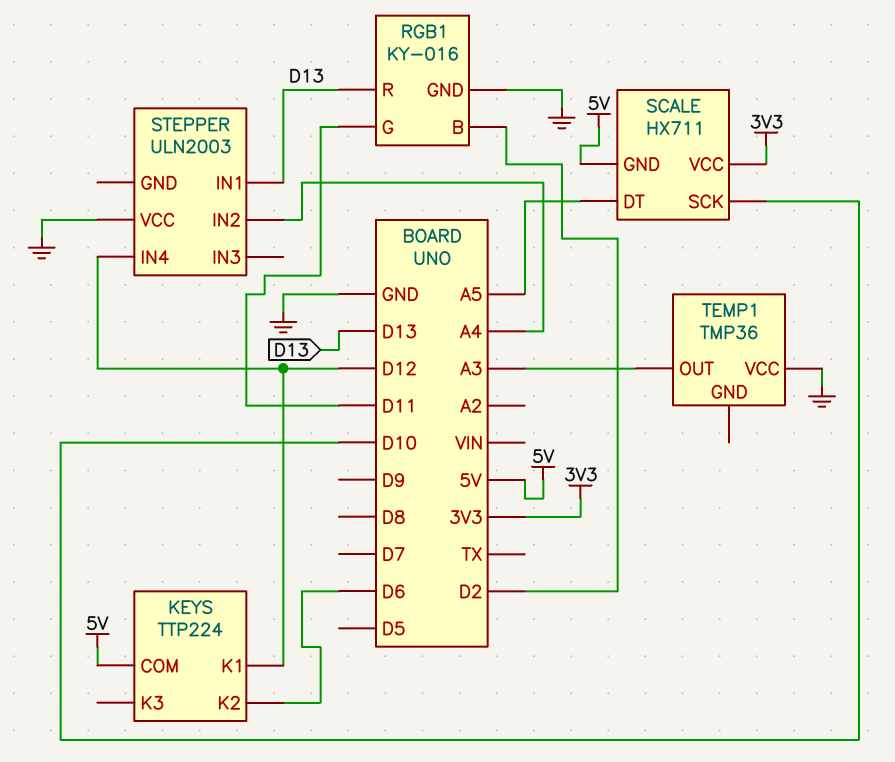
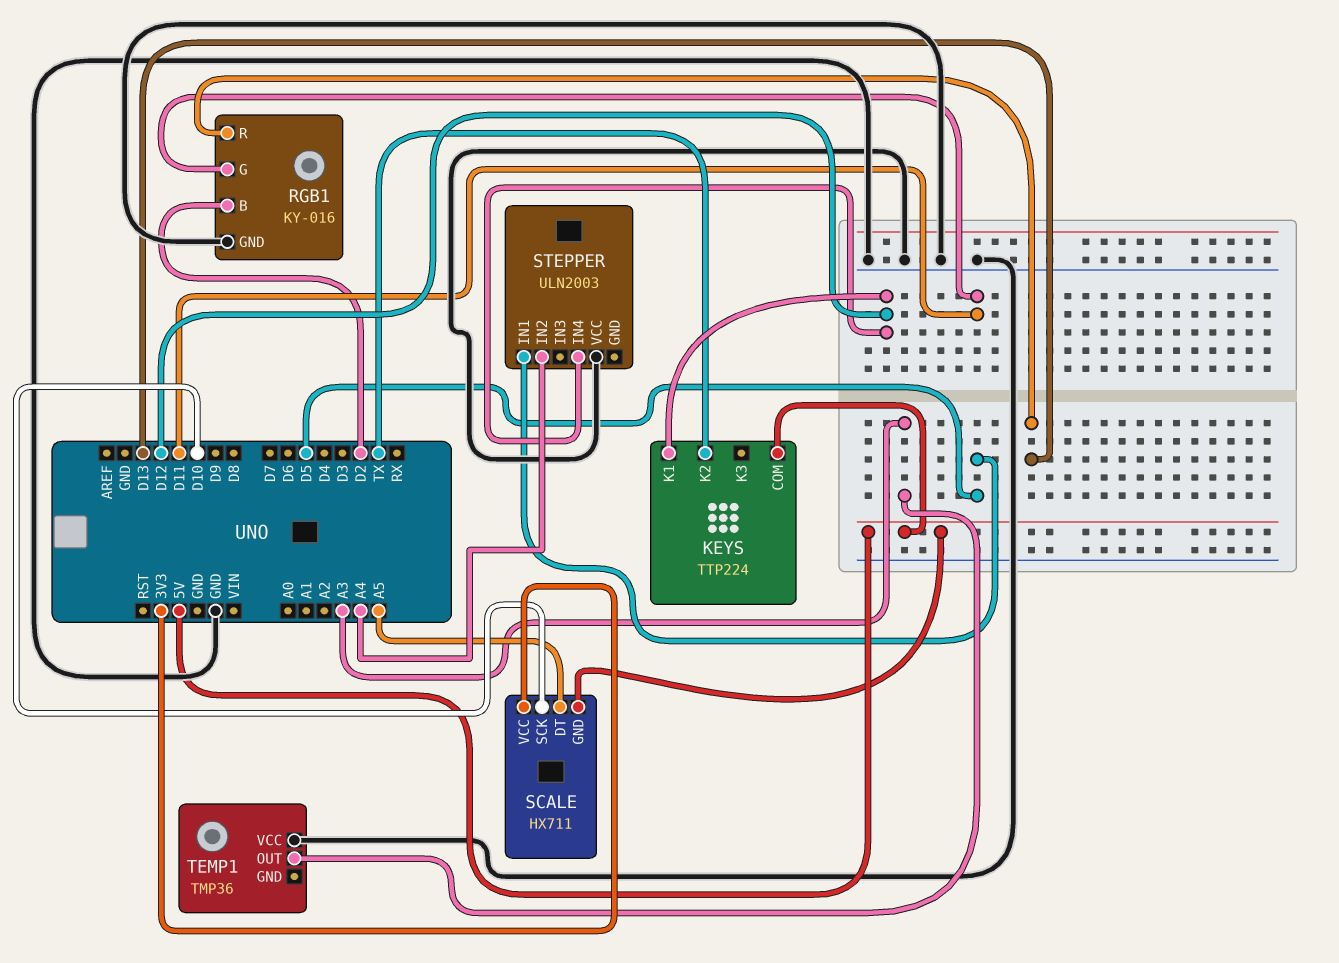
KEYS pin K2: D6 -> TX
STEPPER pin IN1: D13 -> D5

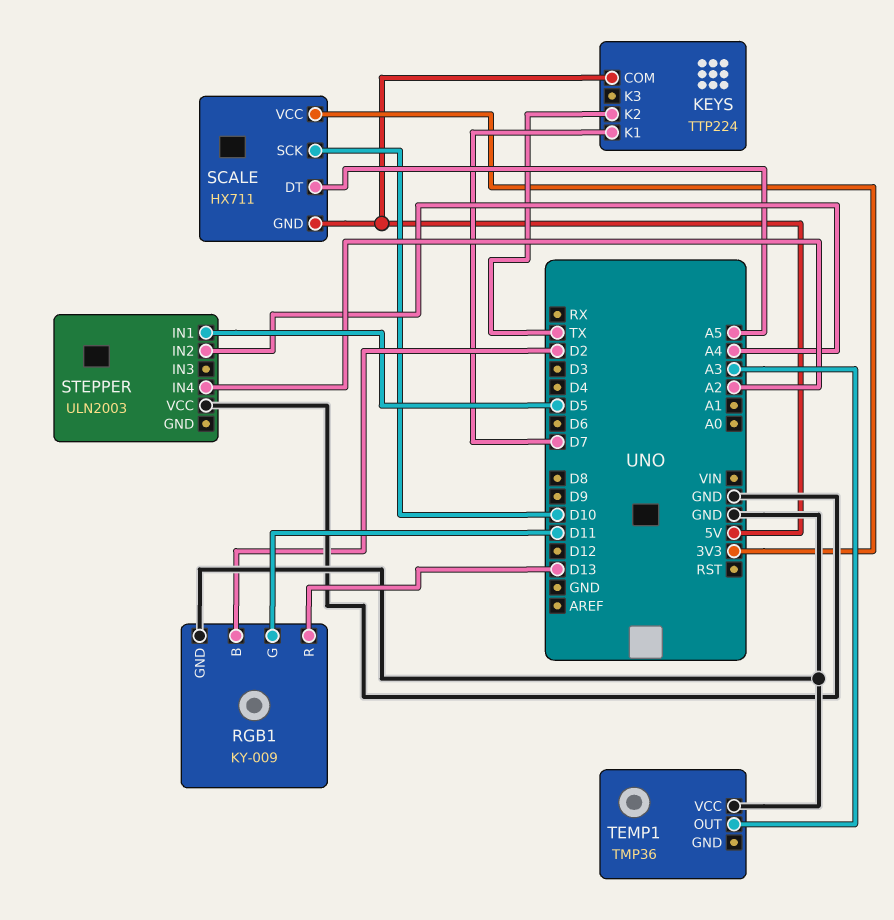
KEYS pin K1: D12 -> D7
RGB1: KY-016 -> KY-009
STEPPER pin IN4: D12 -> A2

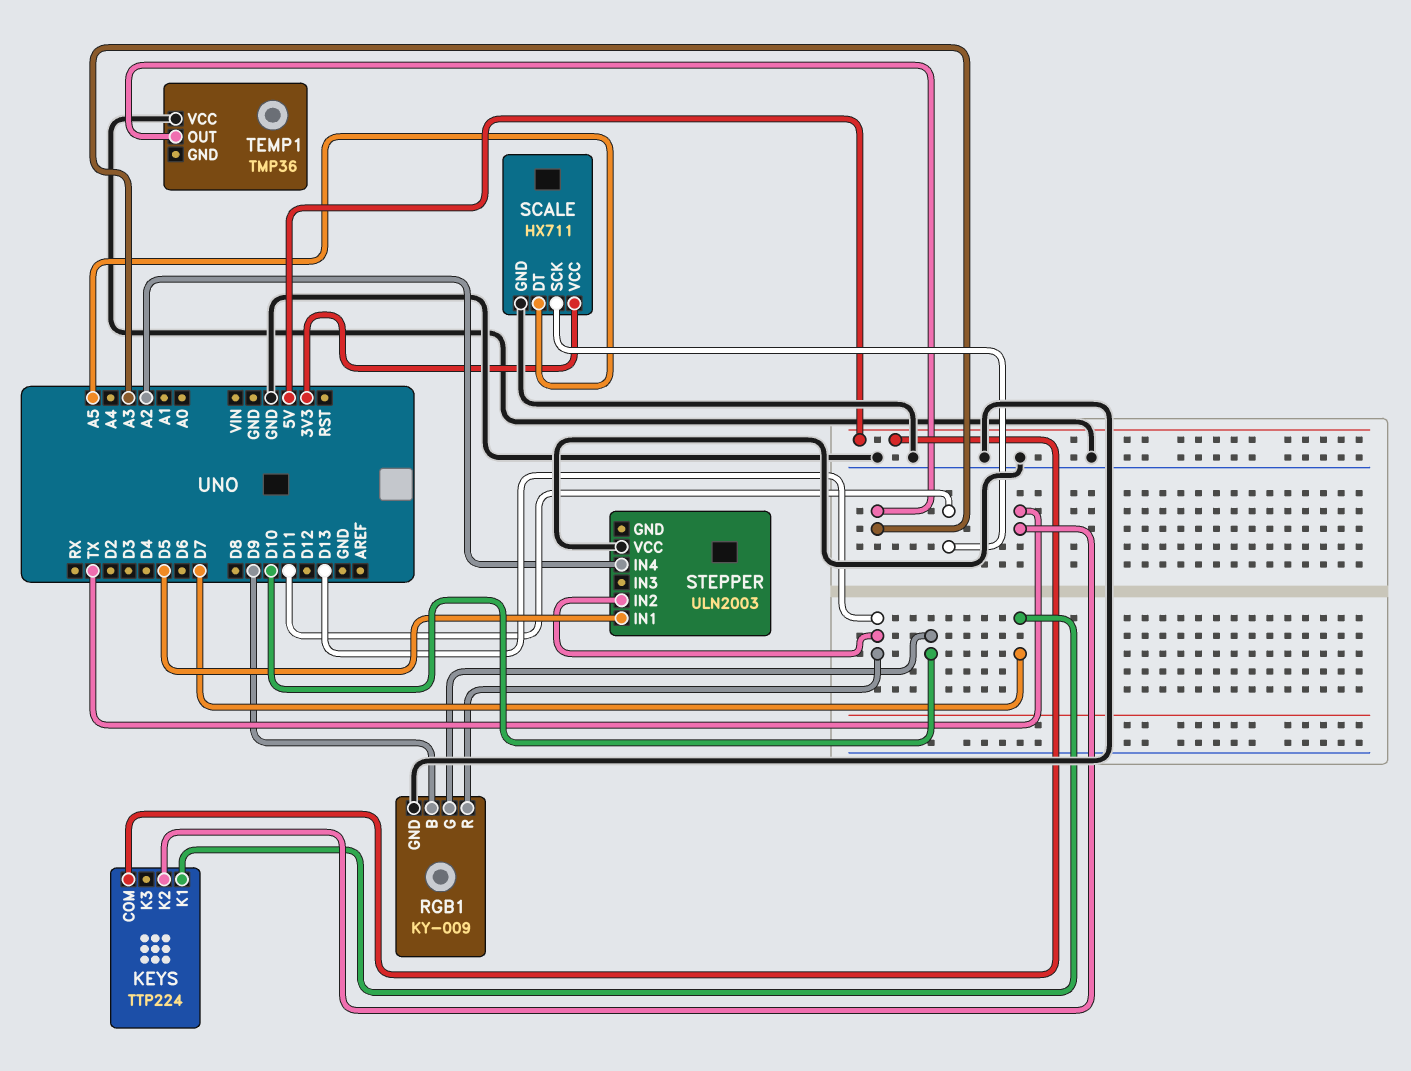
RGB1 pin B: D2 -> D9
RGB1 pin G: D11 -> D10
SCALE pin GND: 5V -> GND
SCALE pin SCK: D10 -> D11
STEPPER pin IN2: A4 -> D13

